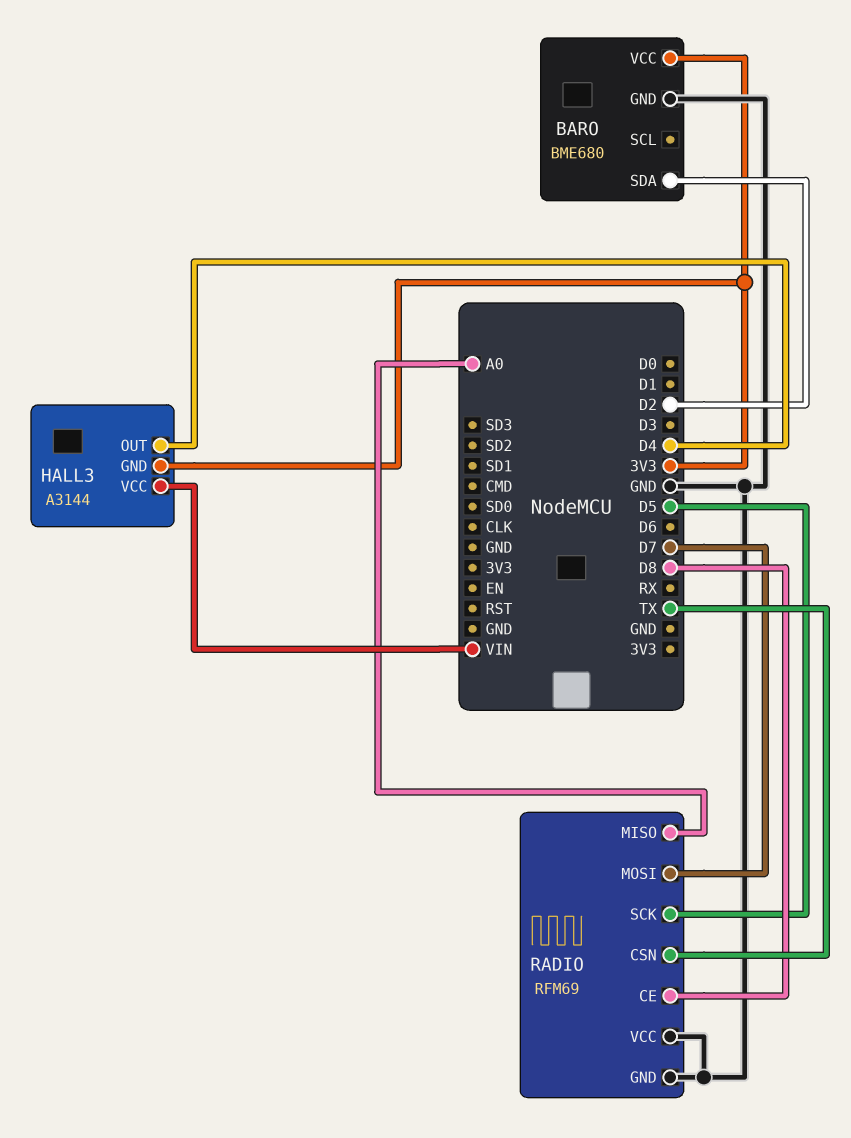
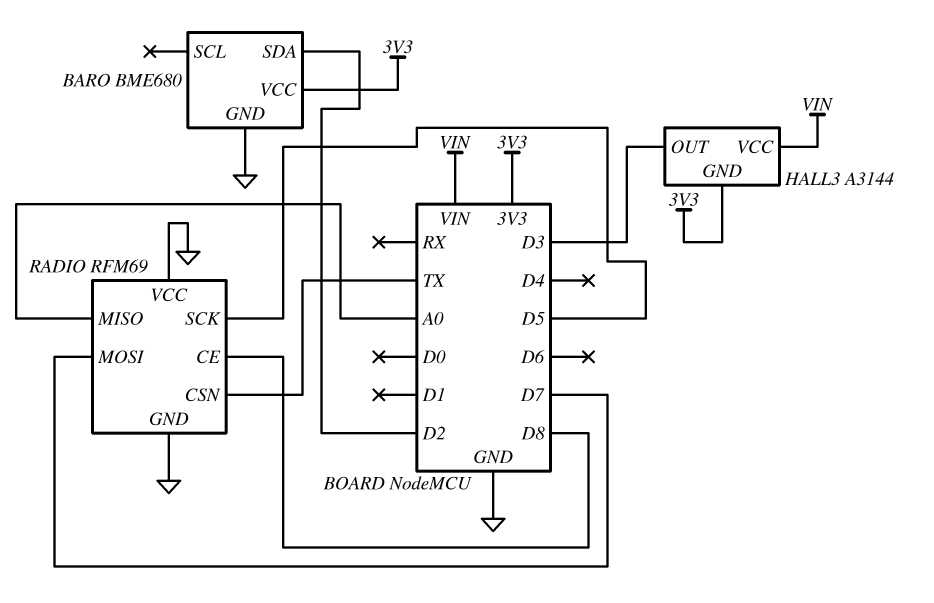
HALL3 pin OUT: D4 -> D3

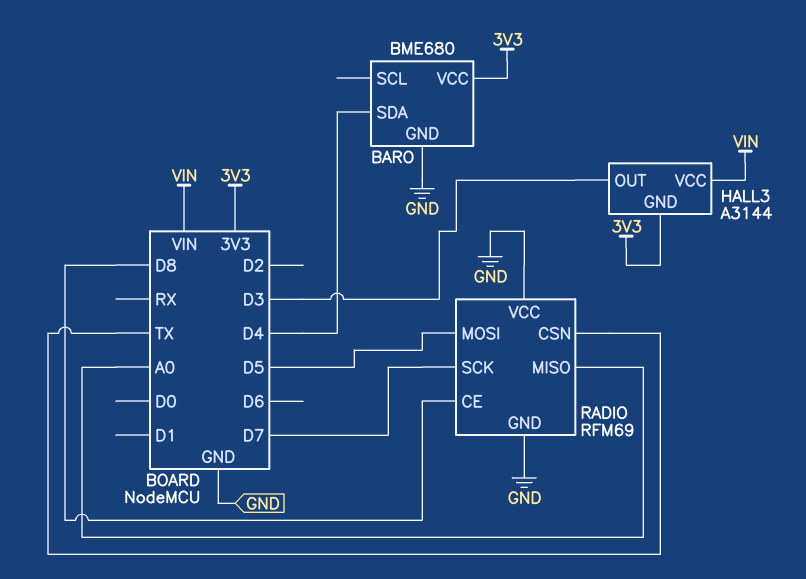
BARO pin SDA: D2 -> D4
RADIO pin MOSI: D7 -> D5
RADIO pin SCK: D5 -> D7

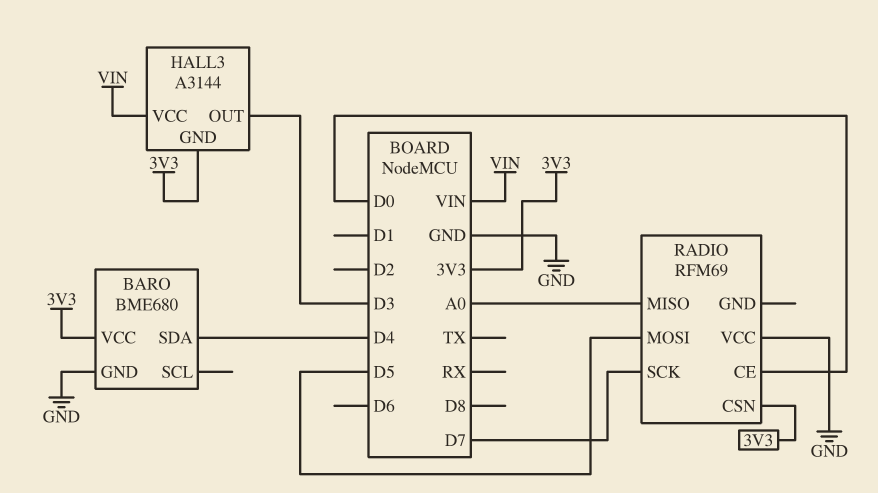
RADIO pin CE: D8 -> D0
RADIO pin CSN: TX -> 3V3
RADIO pin GND: GND -> none

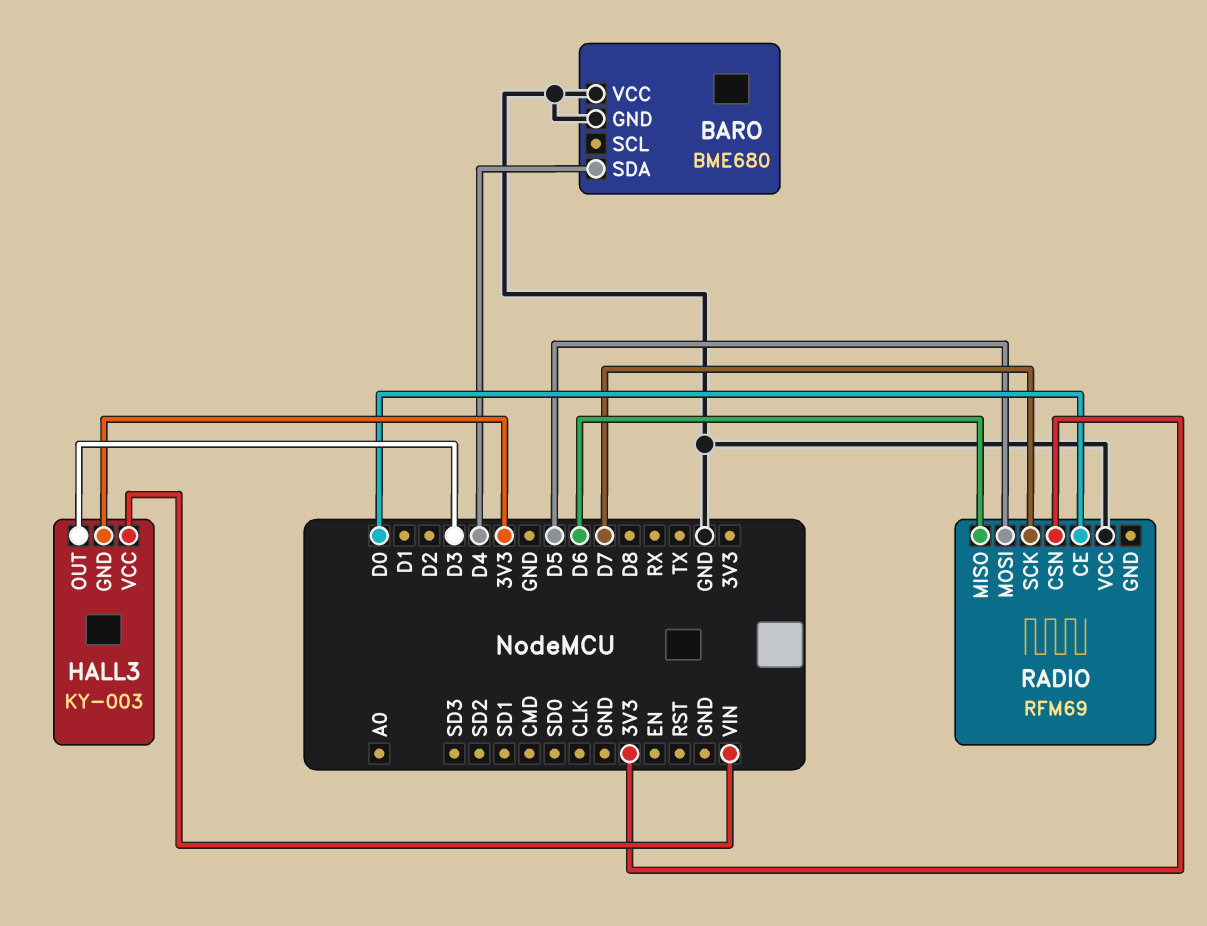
BARO pin VCC: 3V3 -> GND
HALL3: A3144 -> KY-003
RADIO pin MISO: A0 -> D6

